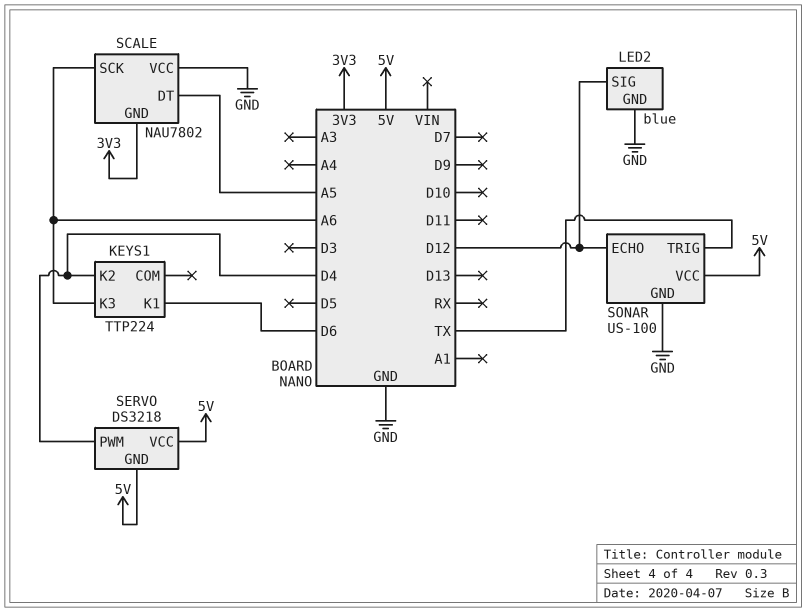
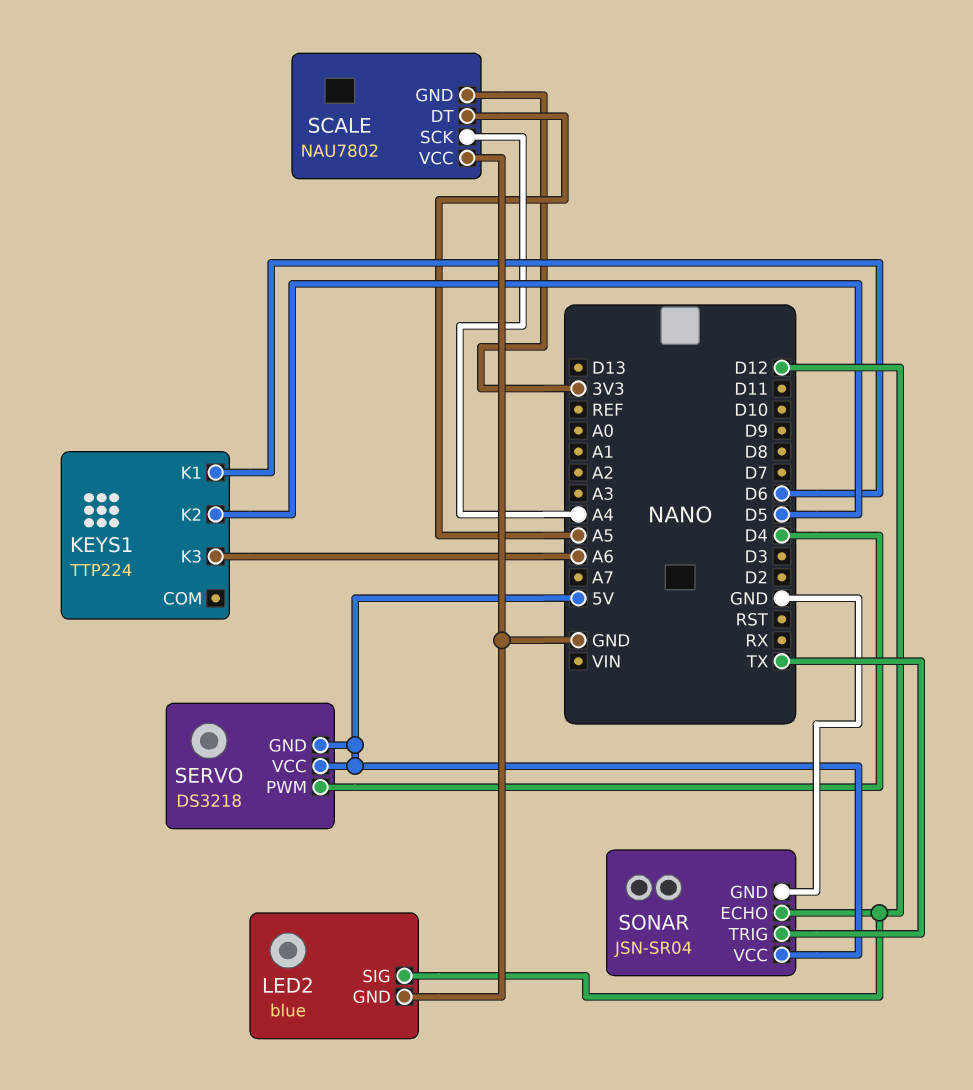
KEYS1 pin K2: D4 -> D5
SCALE pin SCK: A6 -> A4
SONAR: US-100 -> JSN-SR04

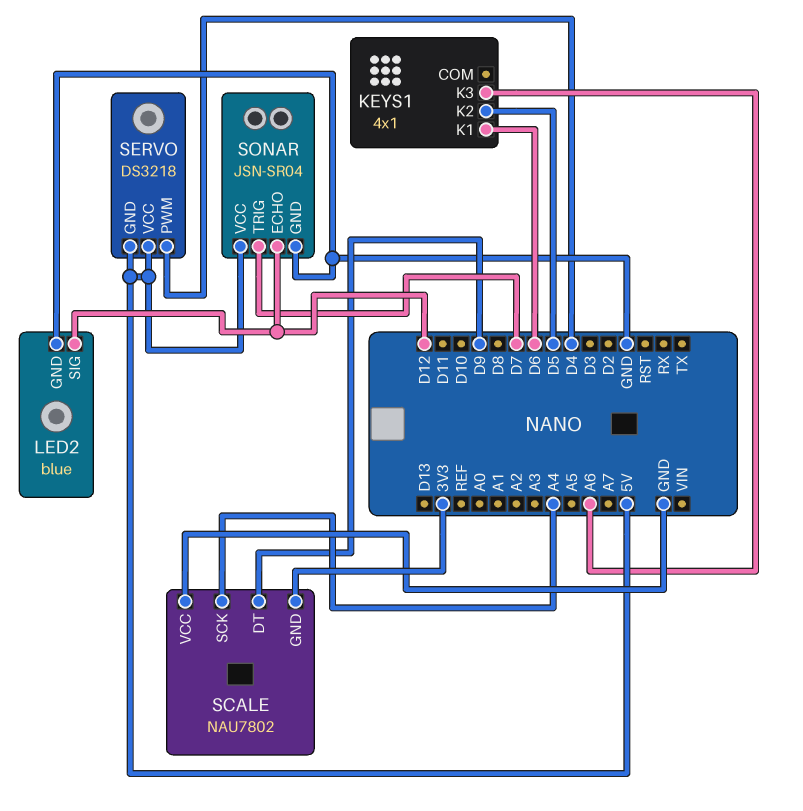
KEYS1: TTP224 -> 4x1
SCALE pin DT: A5 -> D9
SONAR pin TRIG: TX -> D7

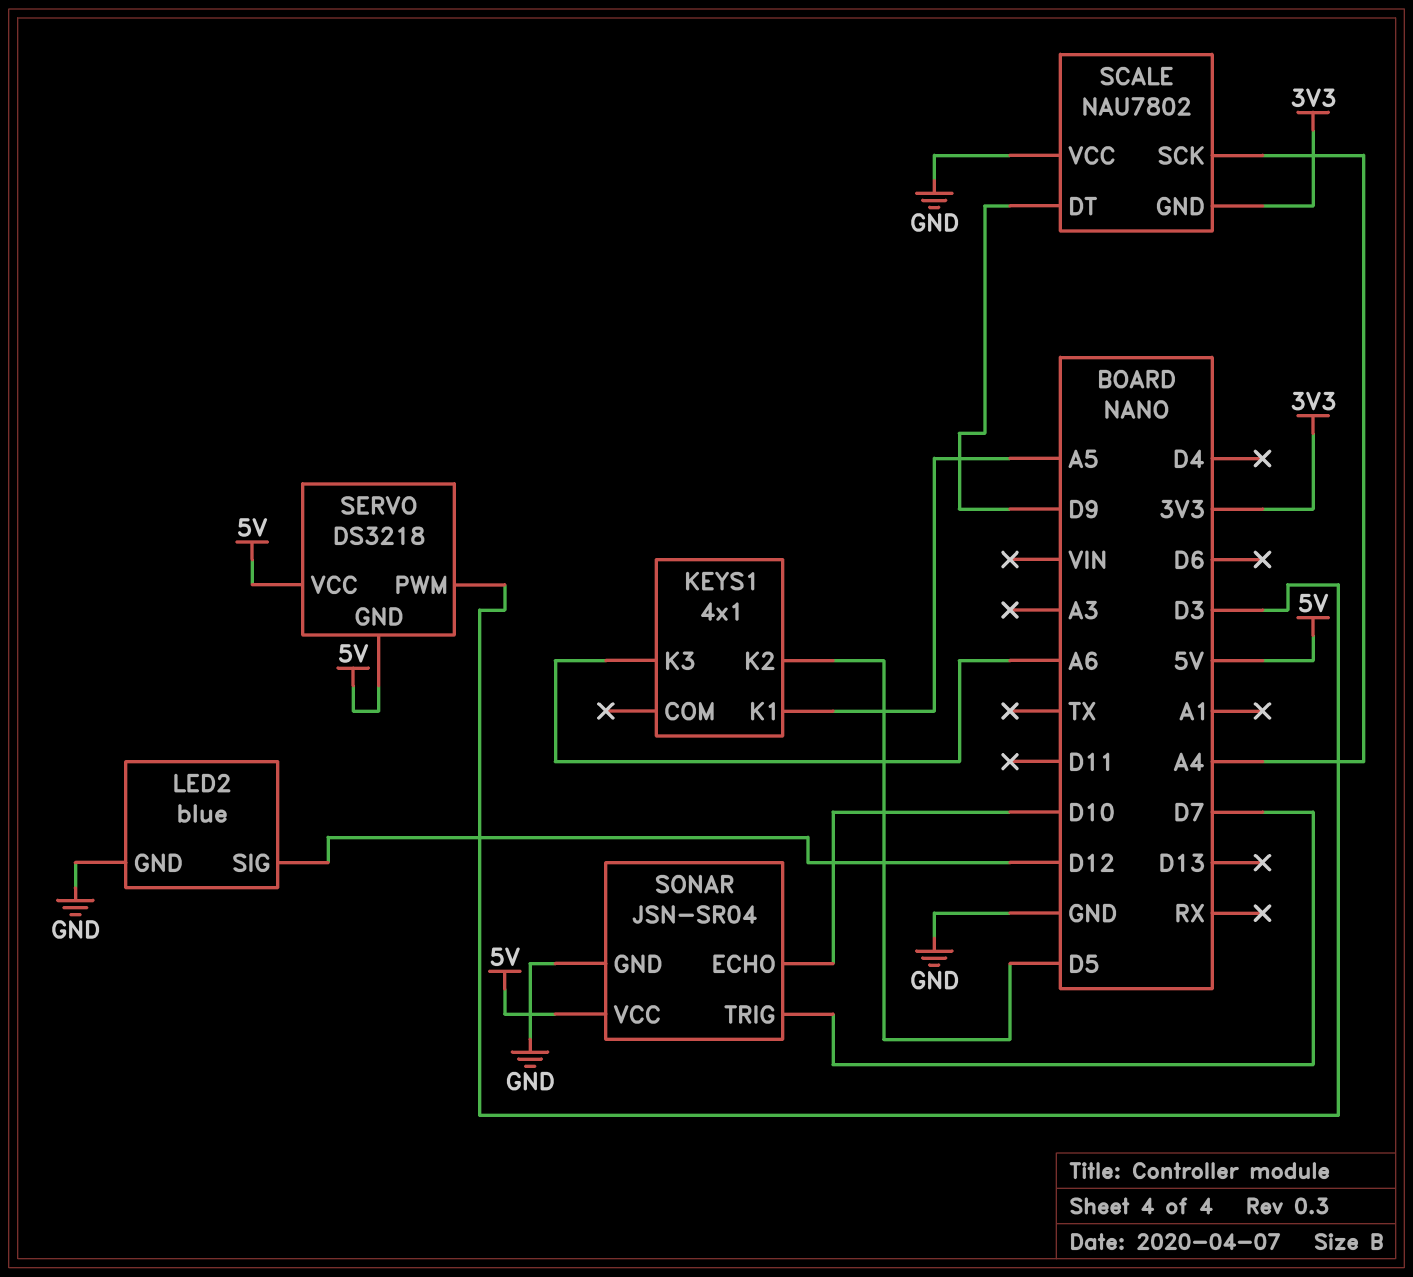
KEYS1 pin K1: D6 -> A5
SERVO pin PWM: D4 -> D3
SONAR pin ECHO: D12 -> D10

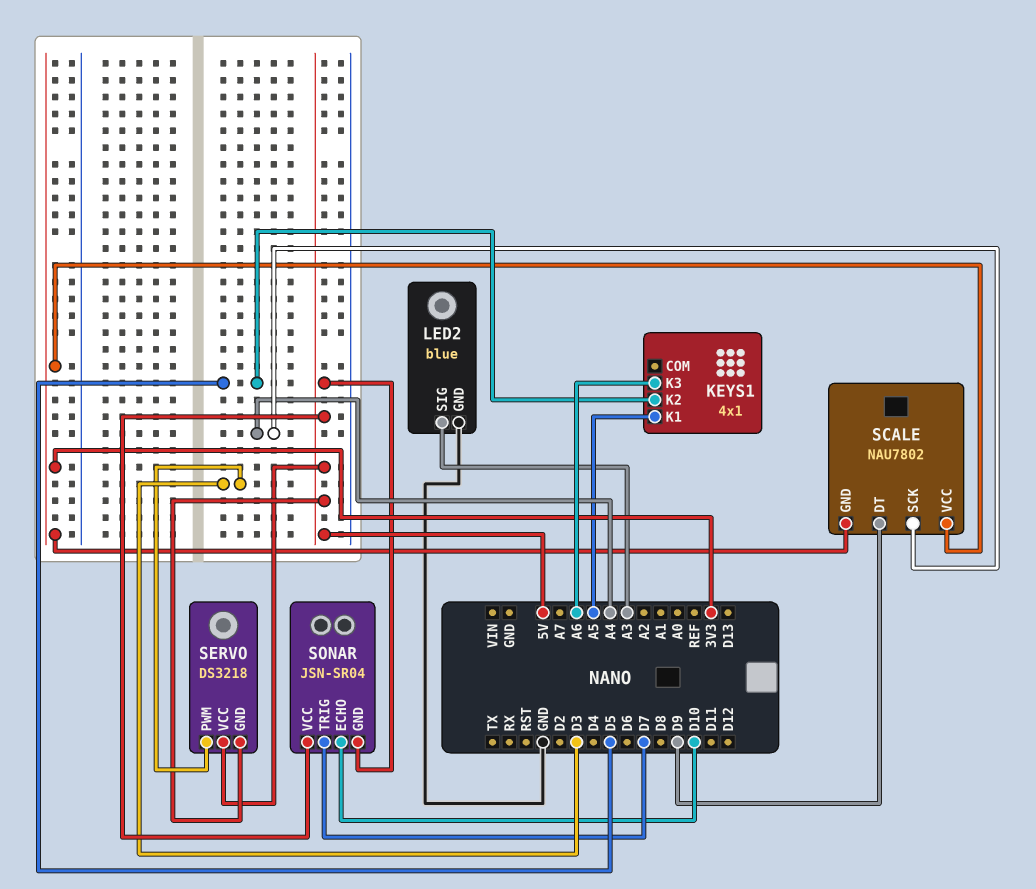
LED2 pin SIG: D12 -> A3
SCALE pin VCC: GND -> 3V3
SONAR pin GND: GND -> 5V

